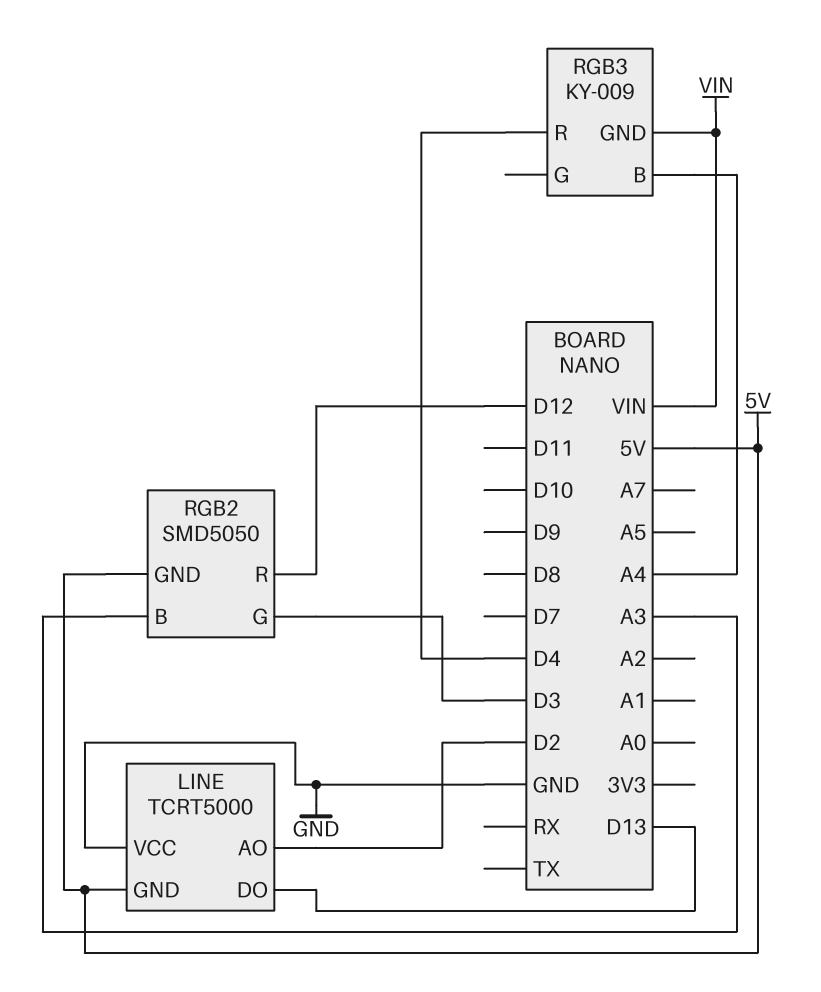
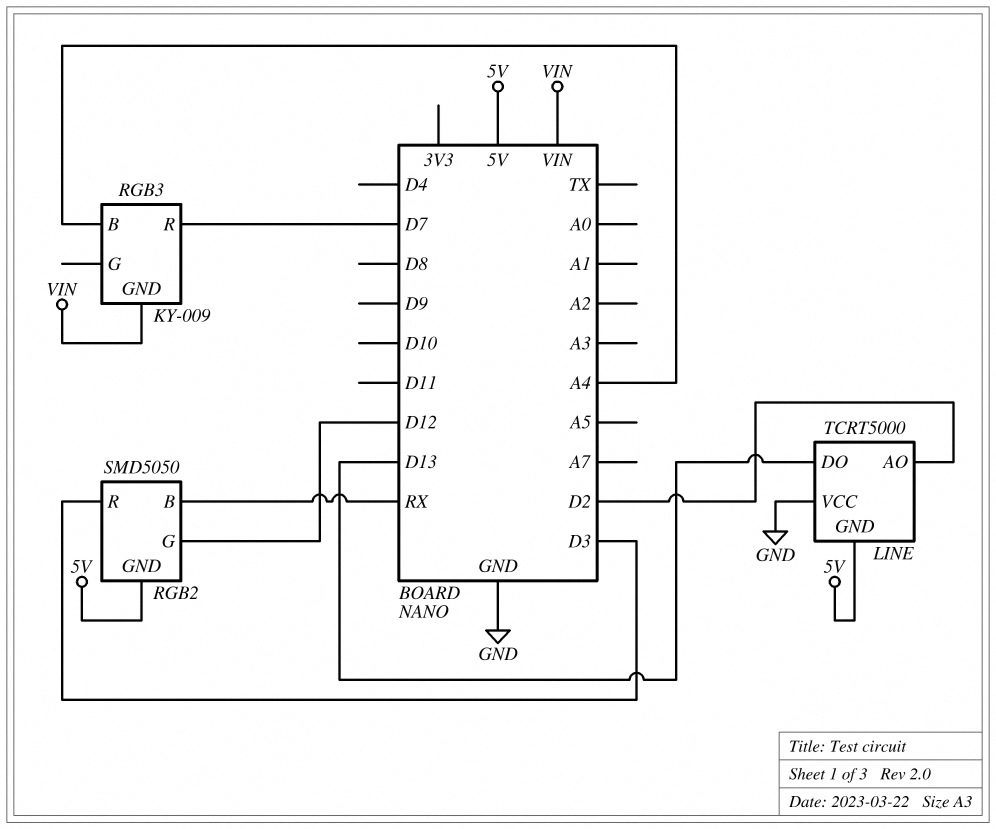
RGB2 pin B: A3 -> RX
RGB2 pin G: D3 -> D12
RGB2 pin R: D12 -> D3
RGB3 pin R: D4 -> D7

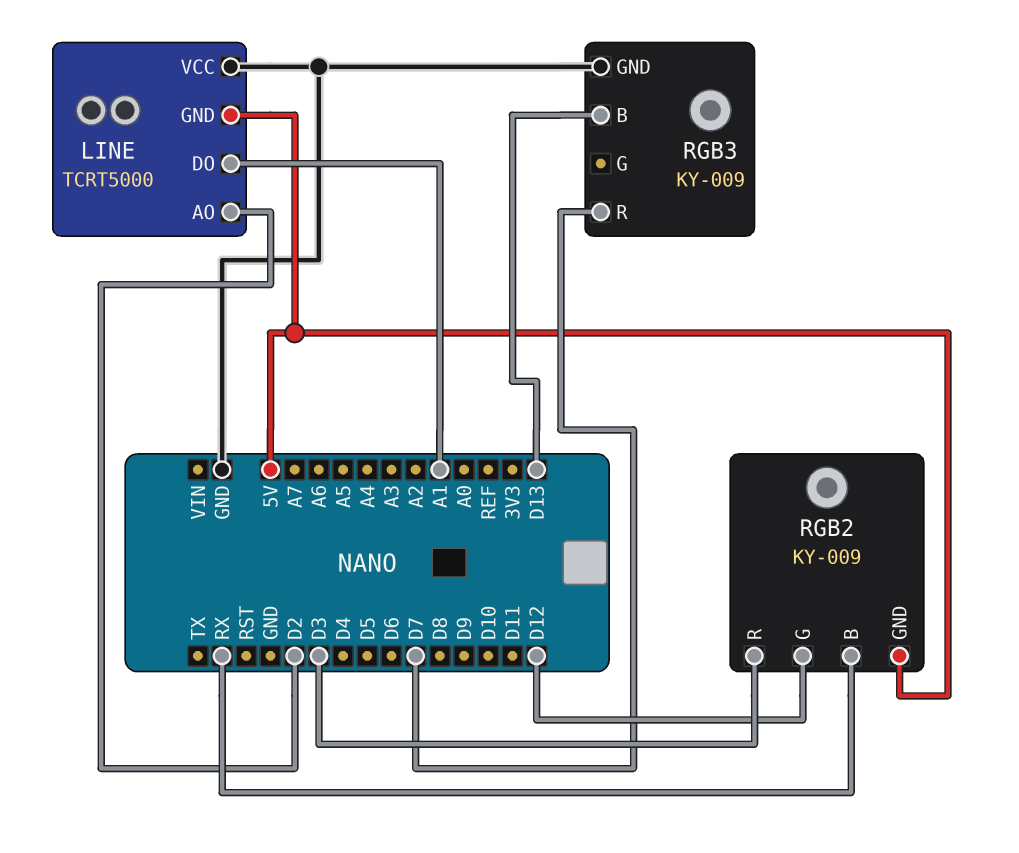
LINE pin DO: D13 -> A1
RGB2: SMD5050 -> KY-009
RGB3 pin B: A4 -> D13
RGB3 pin GND: VIN -> GND

